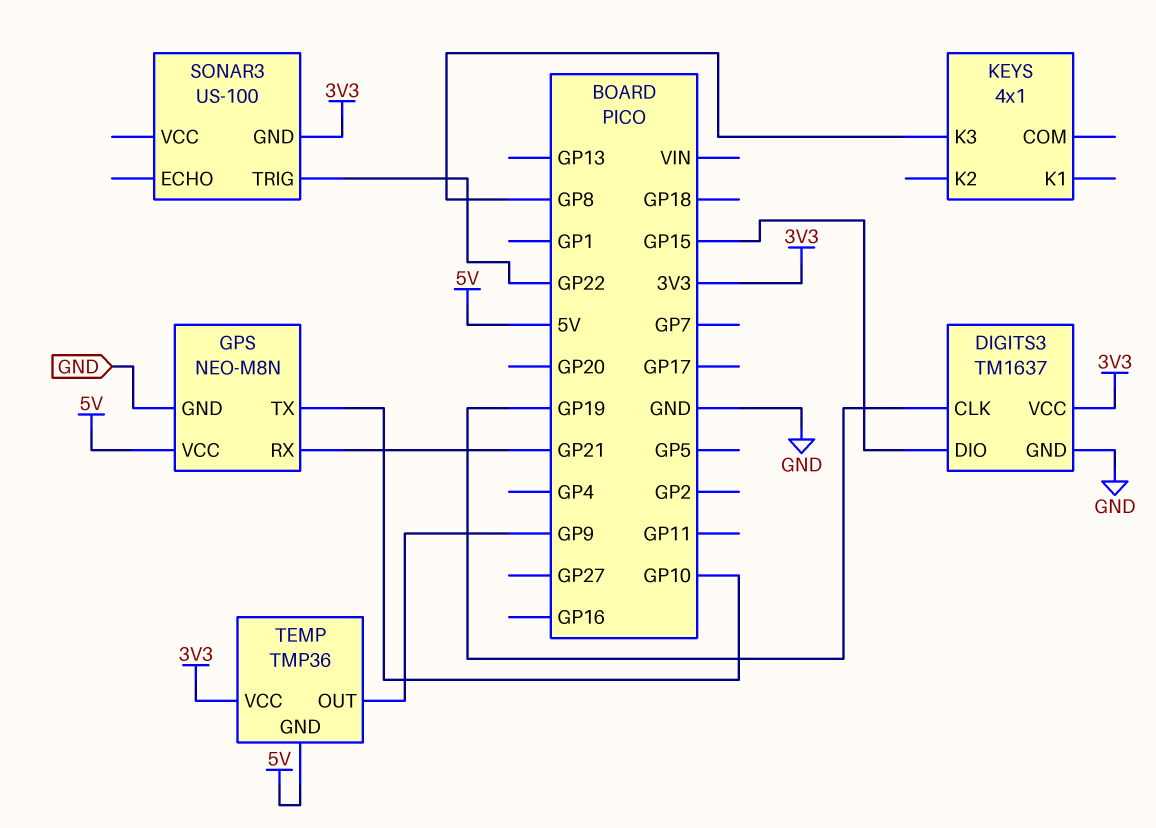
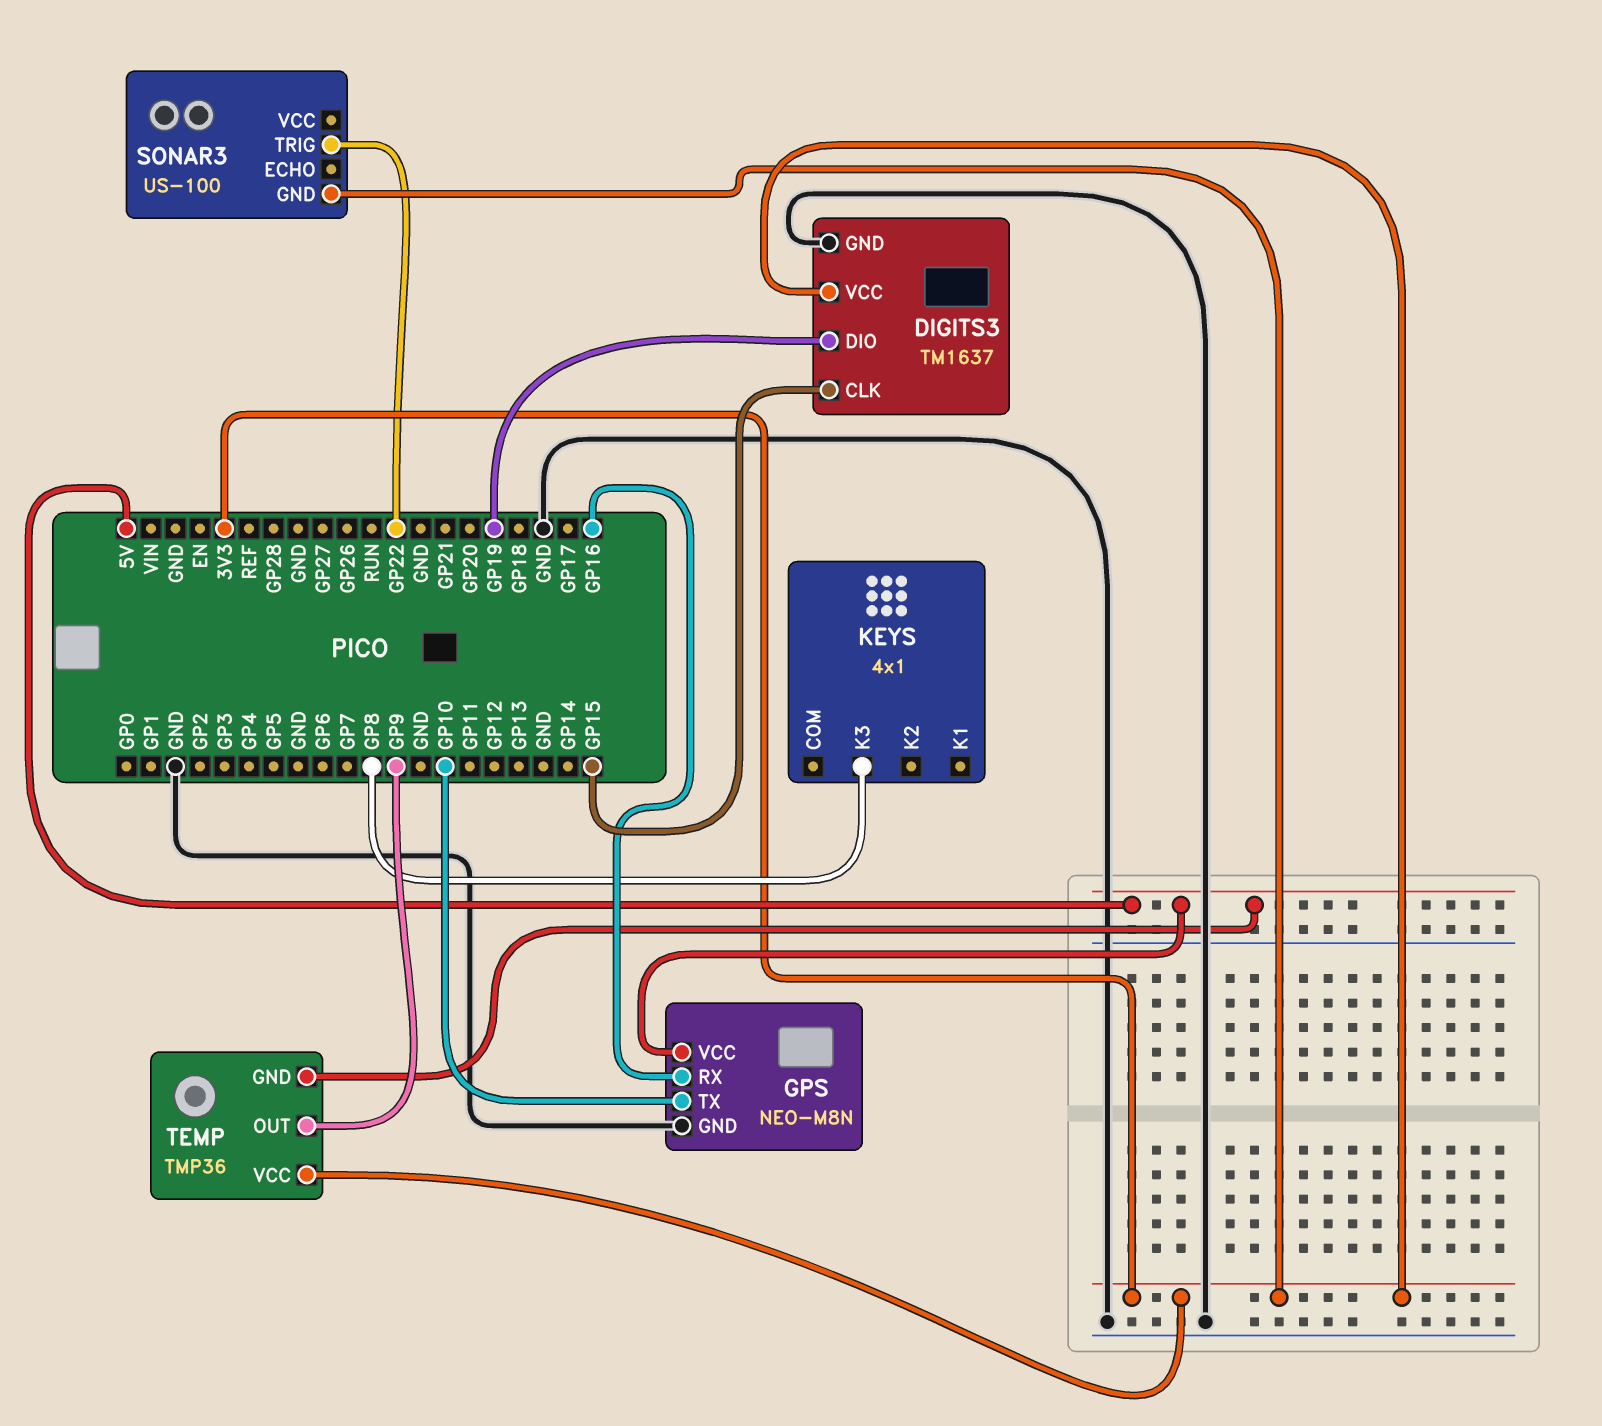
DIGITS3 pin CLK: GP19 -> GP15
DIGITS3 pin DIO: GP15 -> GP19
GPS pin RX: GP21 -> GP16

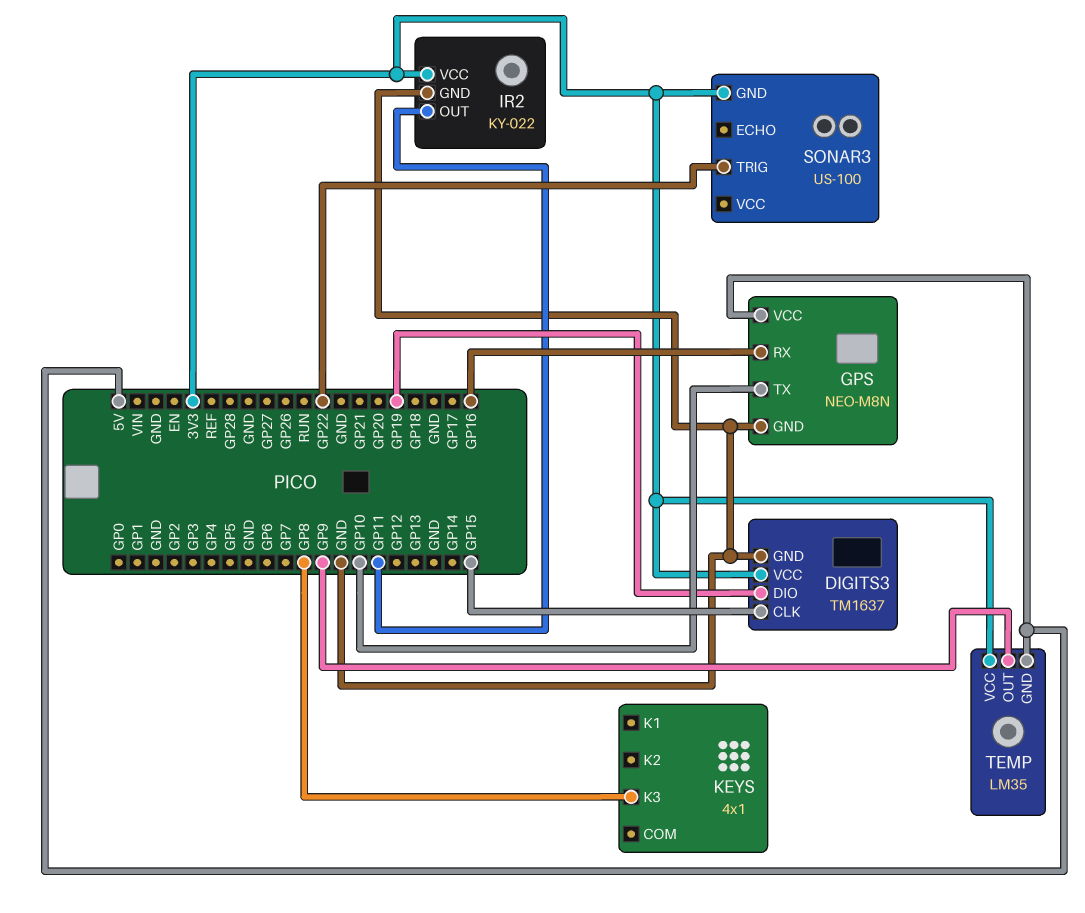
IR2: none -> KY-022
IR2 pin GND: none -> GND
IR2 pin OUT: none -> GP11
IR2 pin VCC: none -> 3V3
TEMP: TMP36 -> LM35

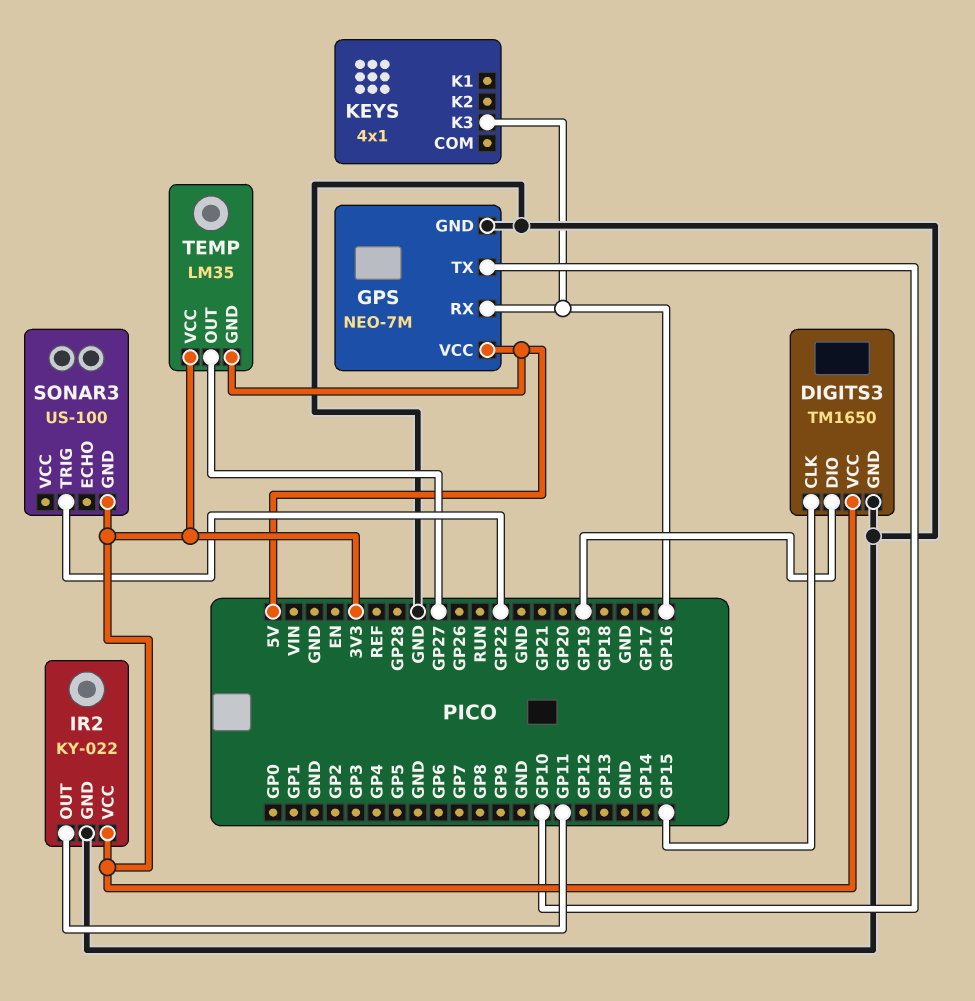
DIGITS3: TM1637 -> TM1650
GPS: NEO-M8N -> NEO-7M
KEYS pin K3: GP8 -> GP16
TEMP pin OUT: GP9 -> GP27

